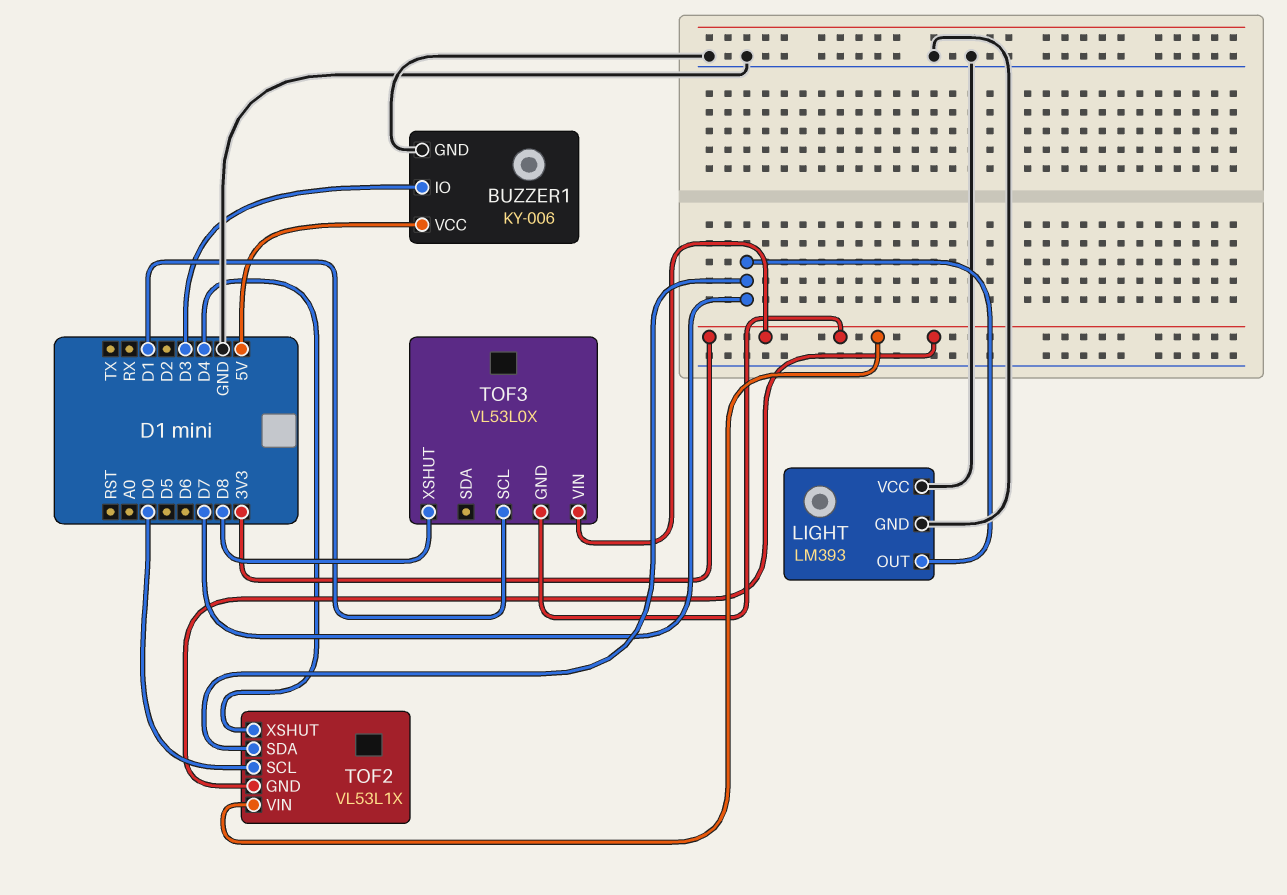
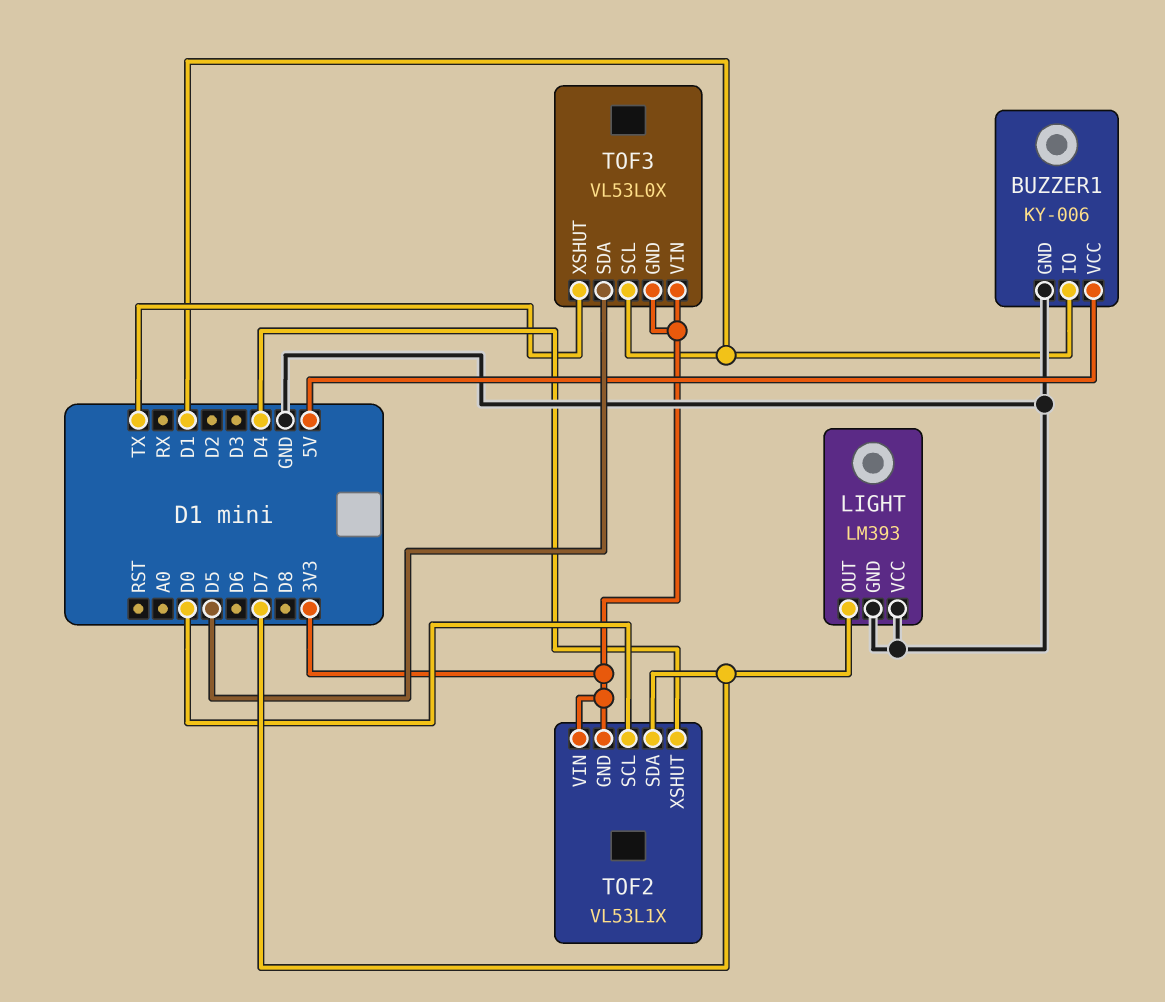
BUZZER1 pin IO: D3 -> D1
TOF3 pin SDA: none -> D5
TOF3 pin XSHUT: D8 -> TX

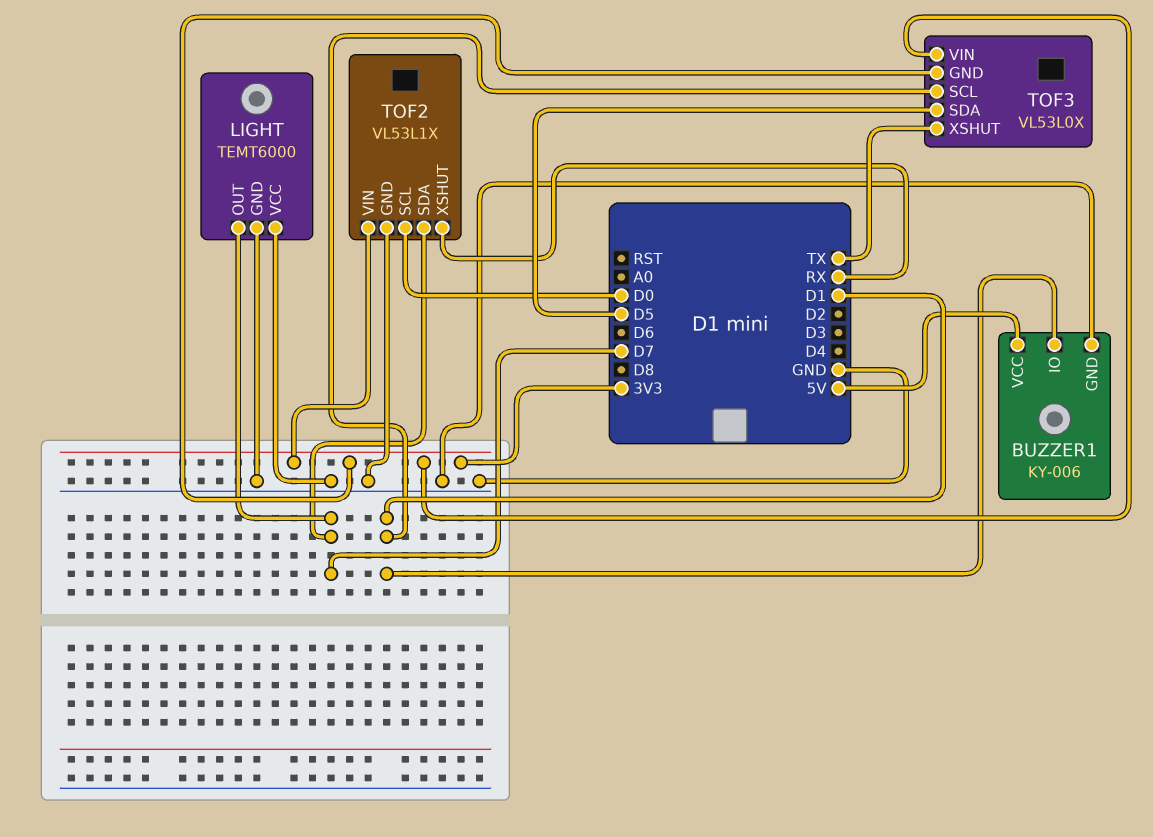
LIGHT: LM393 -> TEMT6000
TOF2 pin GND: 3V3 -> GND
TOF2 pin XSHUT: D4 -> RX

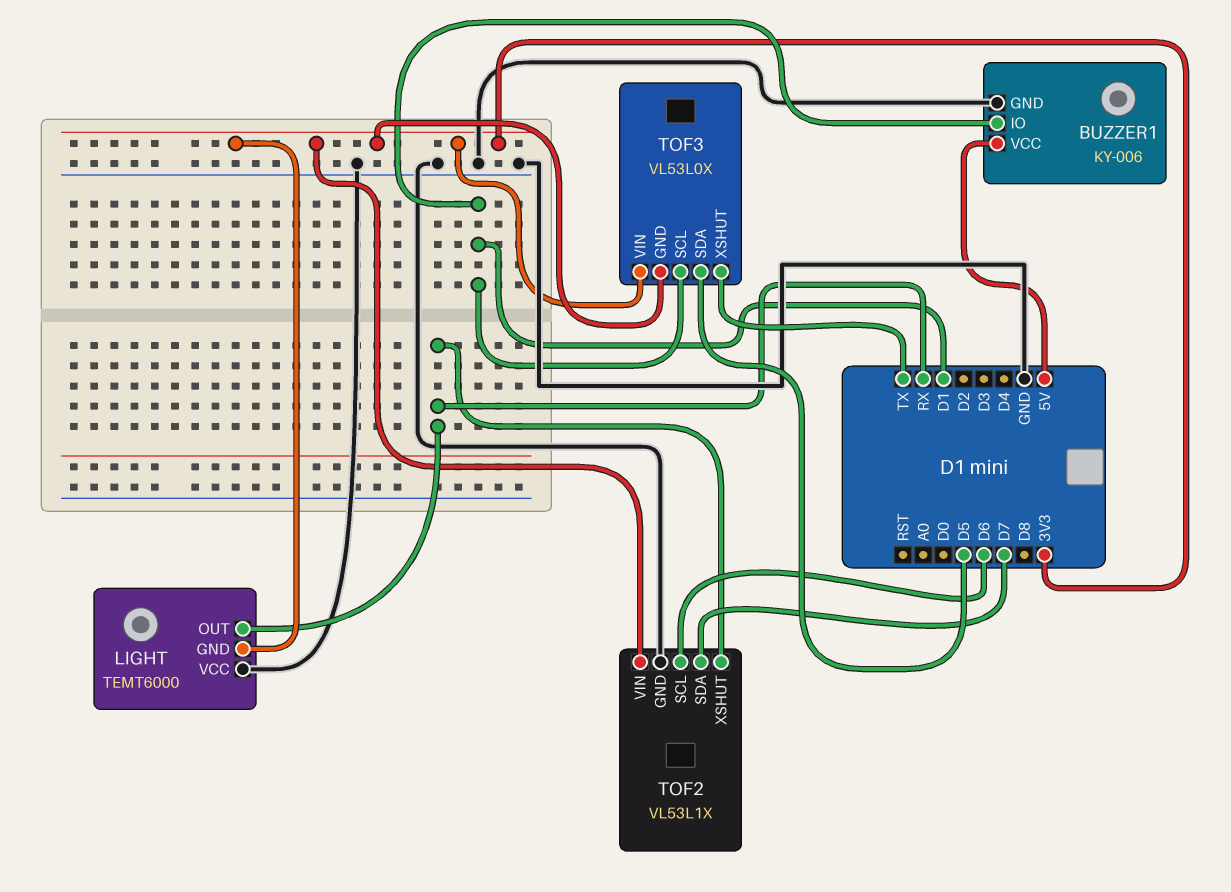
LIGHT pin GND: GND -> 3V3
LIGHT pin OUT: D7 -> RX
TOF2 pin SCL: D0 -> D6

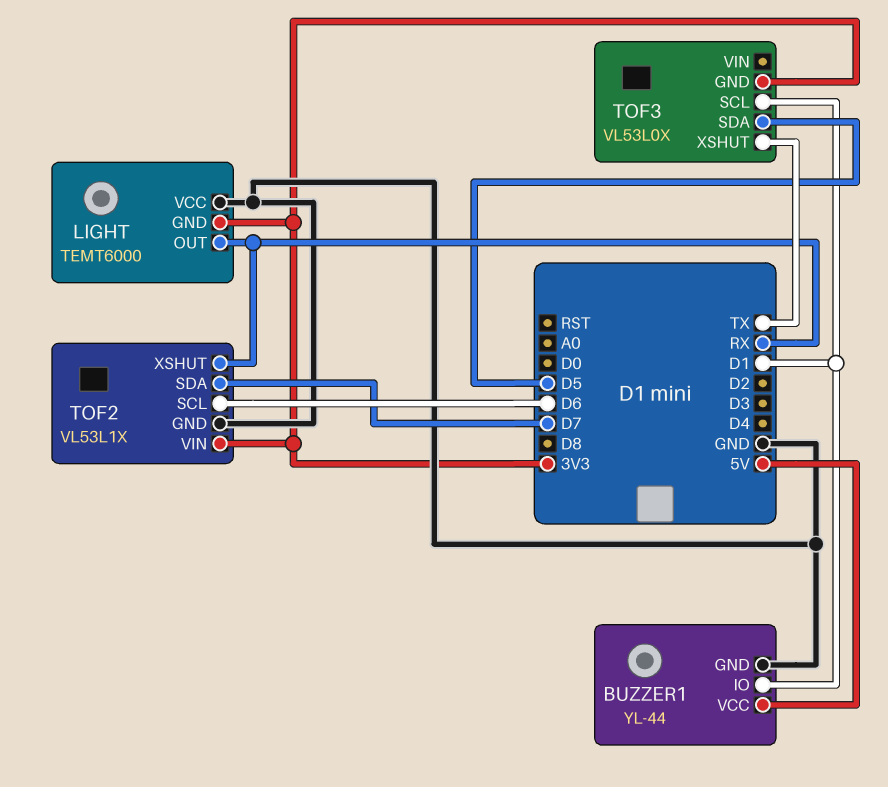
BUZZER1: KY-006 -> YL-44
TOF3 pin VIN: 3V3 -> none

